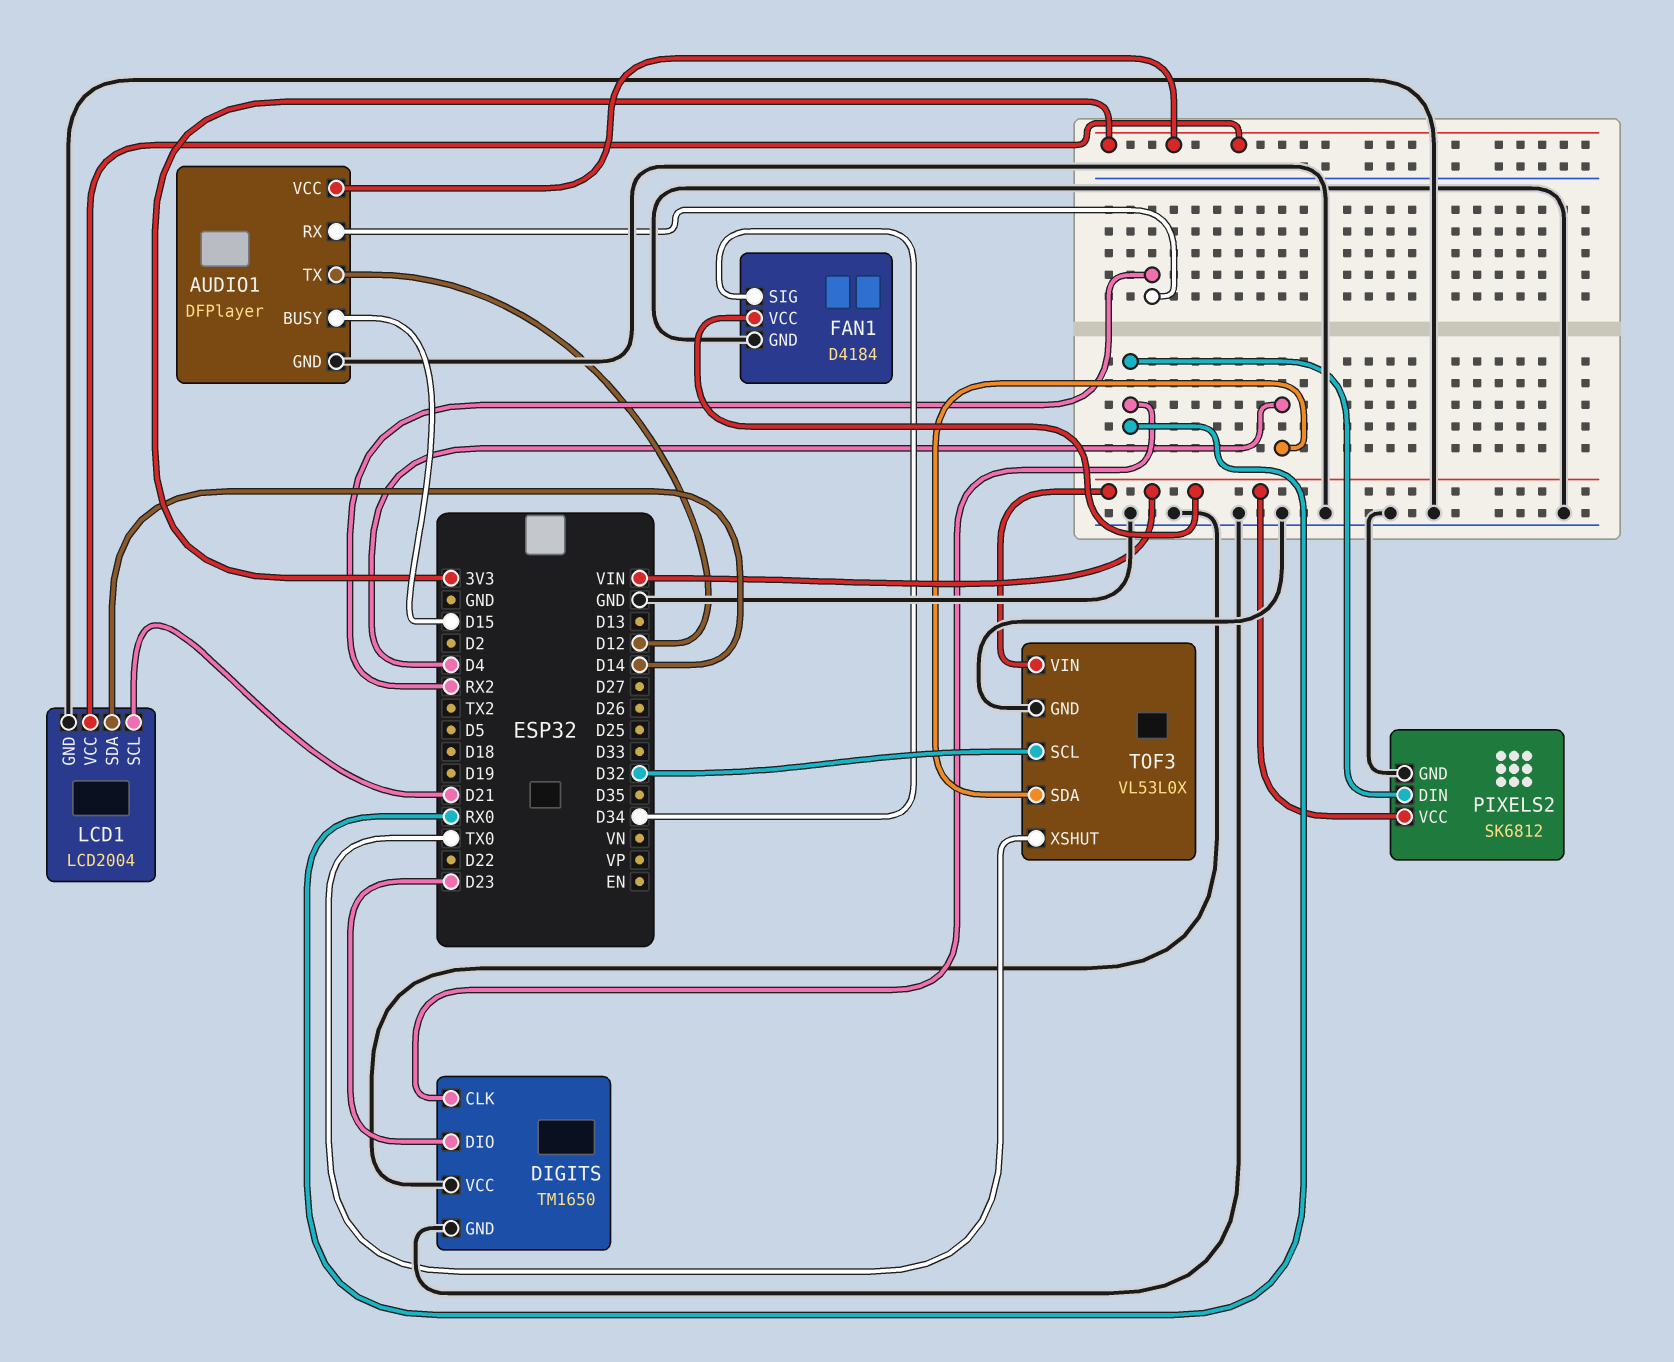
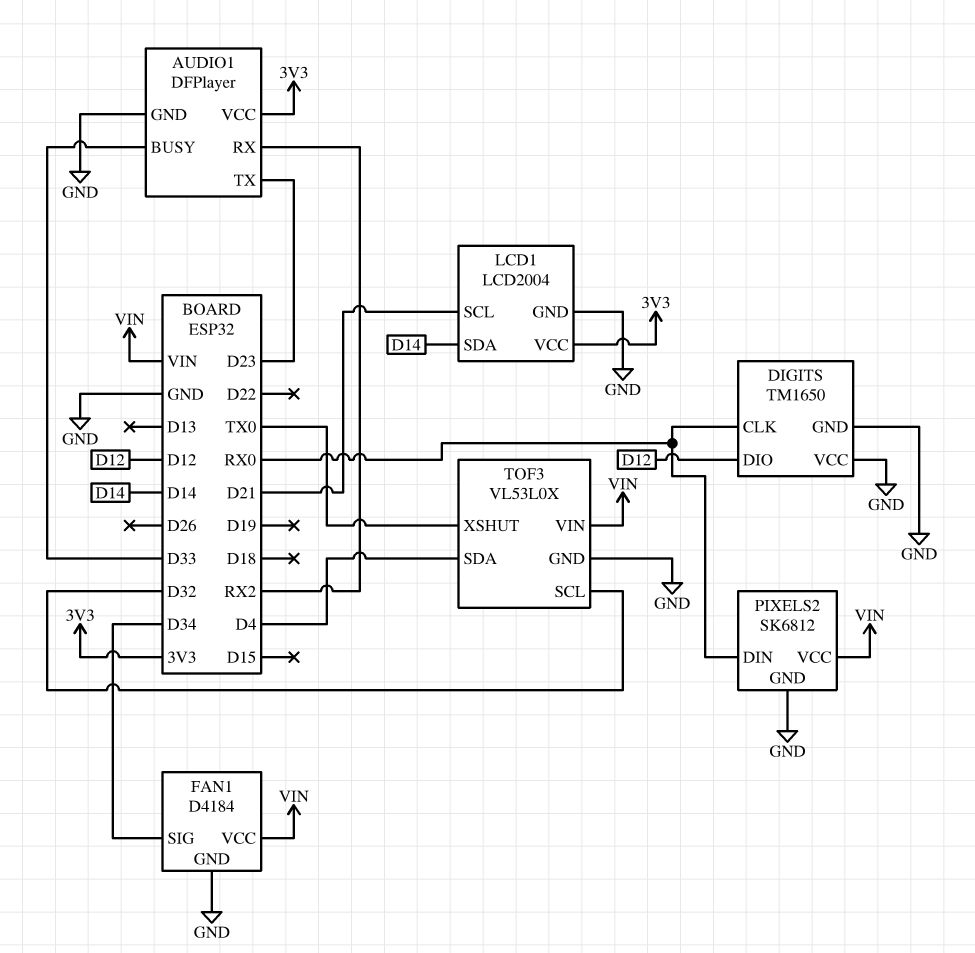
AUDIO1 pin BUSY: D15 -> D33
AUDIO1 pin TX: D12 -> D23
DIGITS pin DIO: D23 -> D12

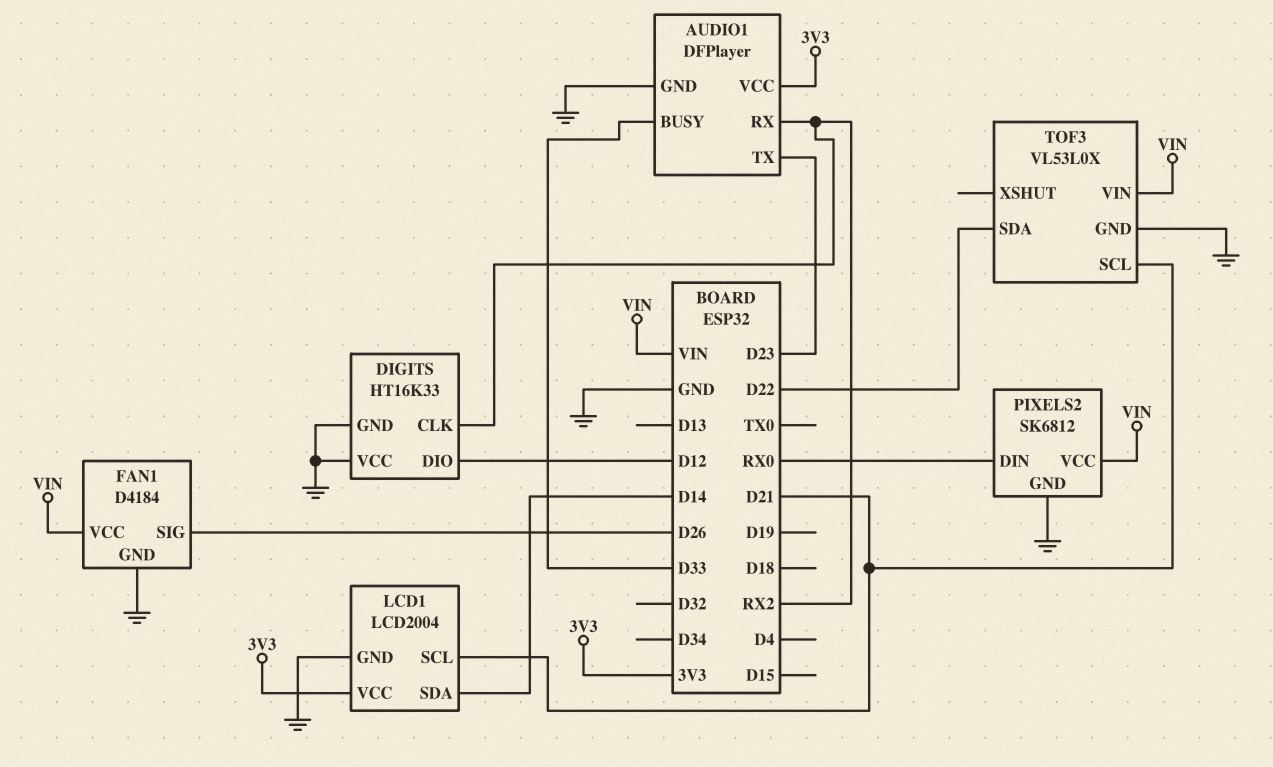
DIGITS: TM1650 -> HT16K33
DIGITS pin CLK: RX0 -> RX2
FAN1 pin SIG: D34 -> D26
TOF3 pin SCL: D32 -> D21
TOF3 pin SDA: D4 -> D22
TOF3 pin XSHUT: TX0 -> none

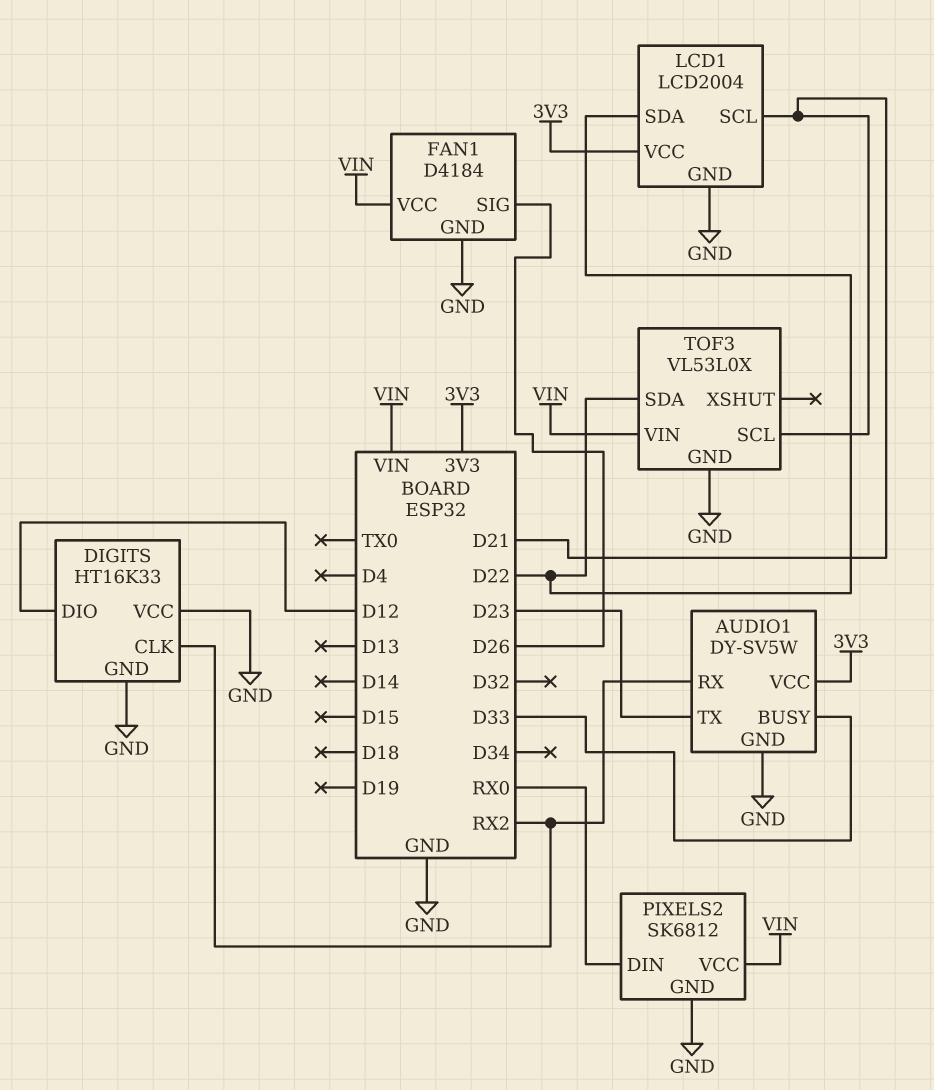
AUDIO1: DFPlayer -> DY-SV5W
LCD1 pin SDA: D14 -> D22

